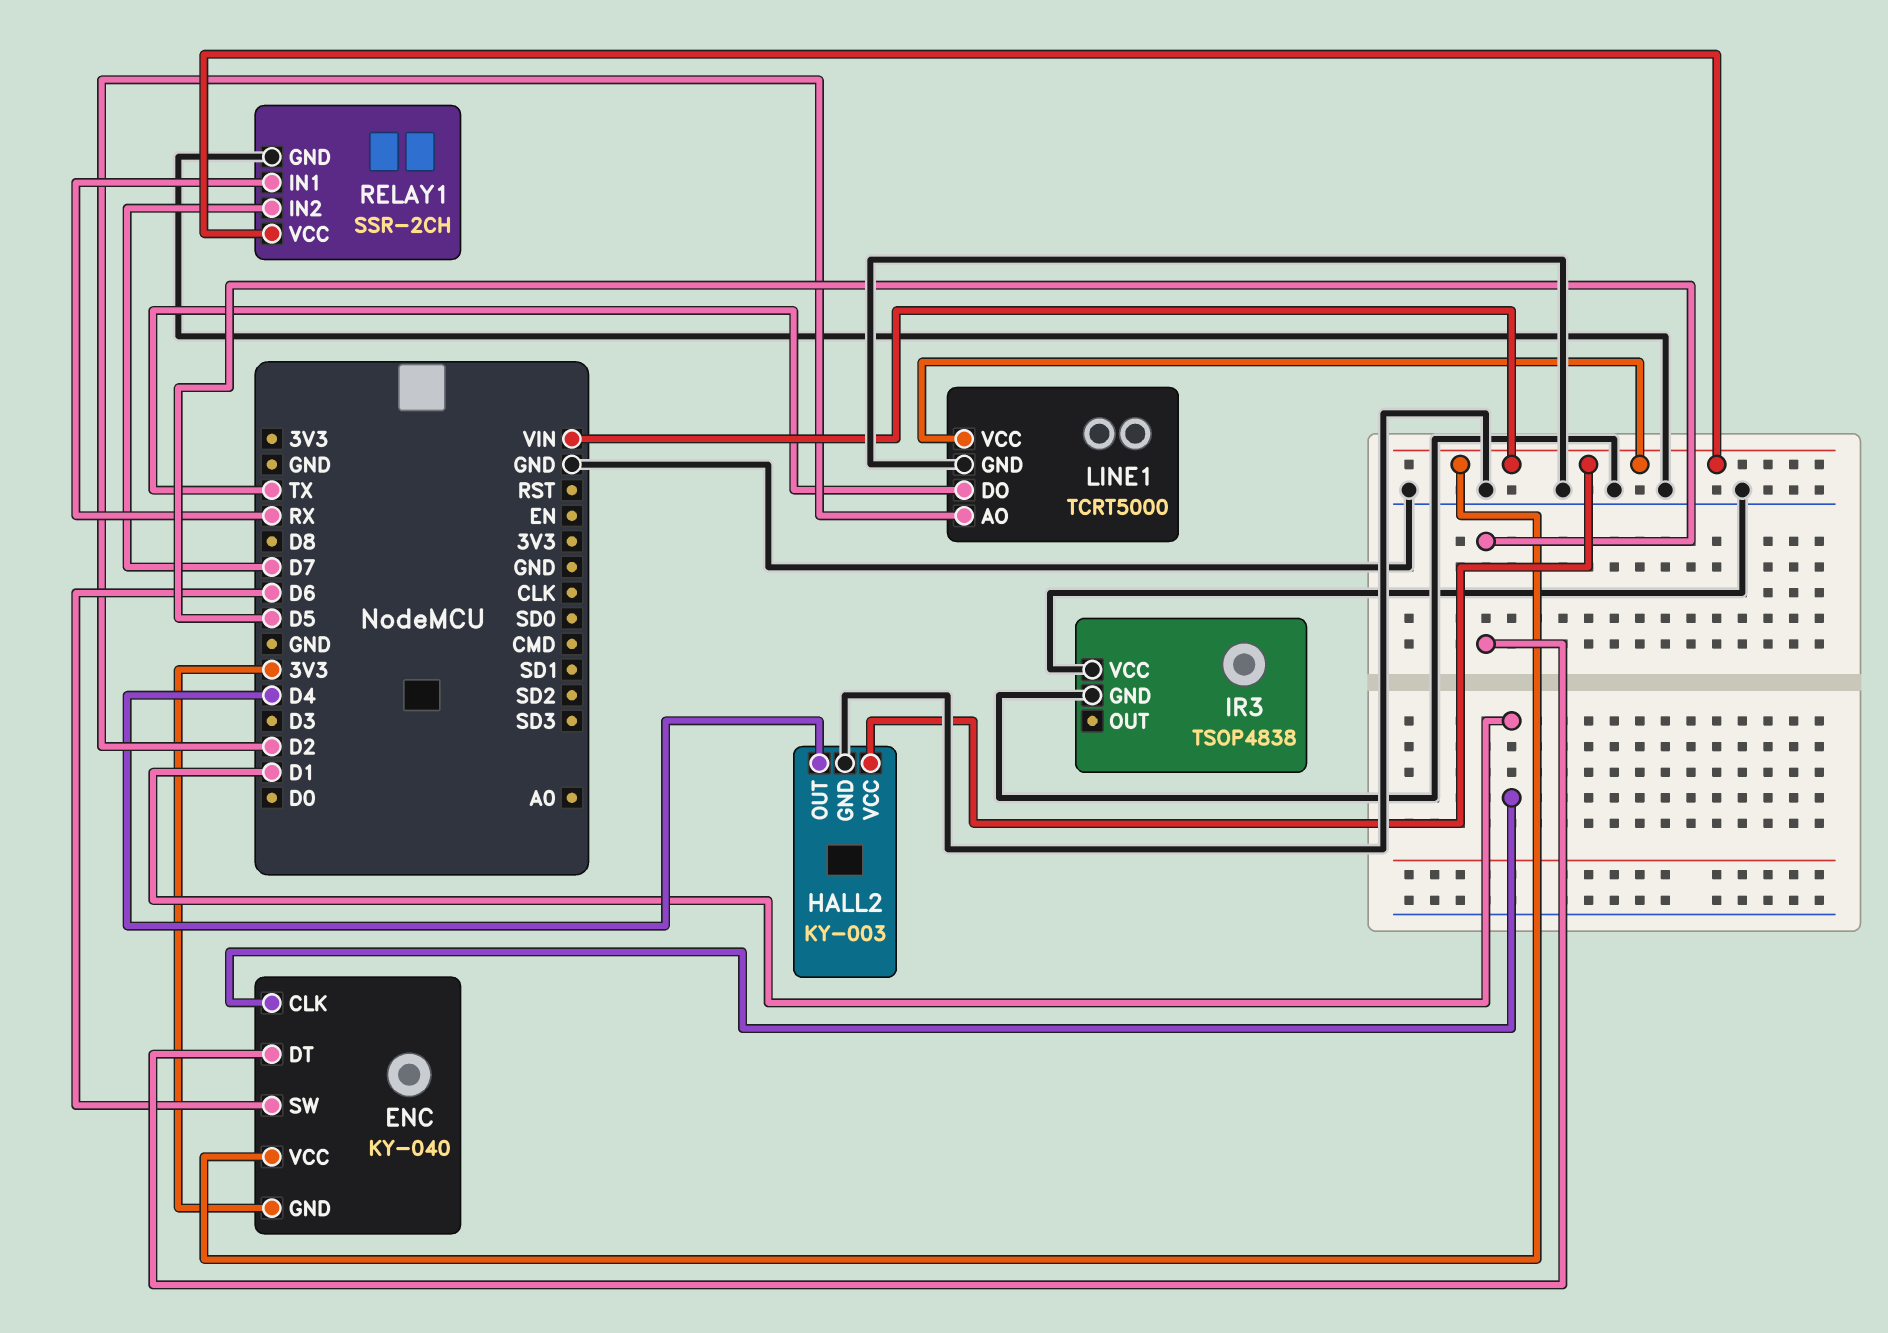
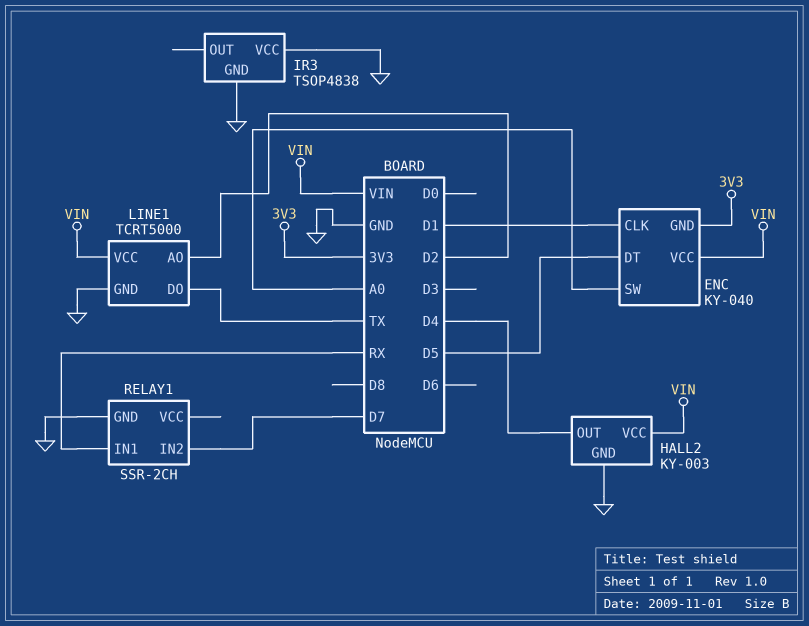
ENC pin SW: D6 -> A0
RELAY1 pin VCC: VIN -> none

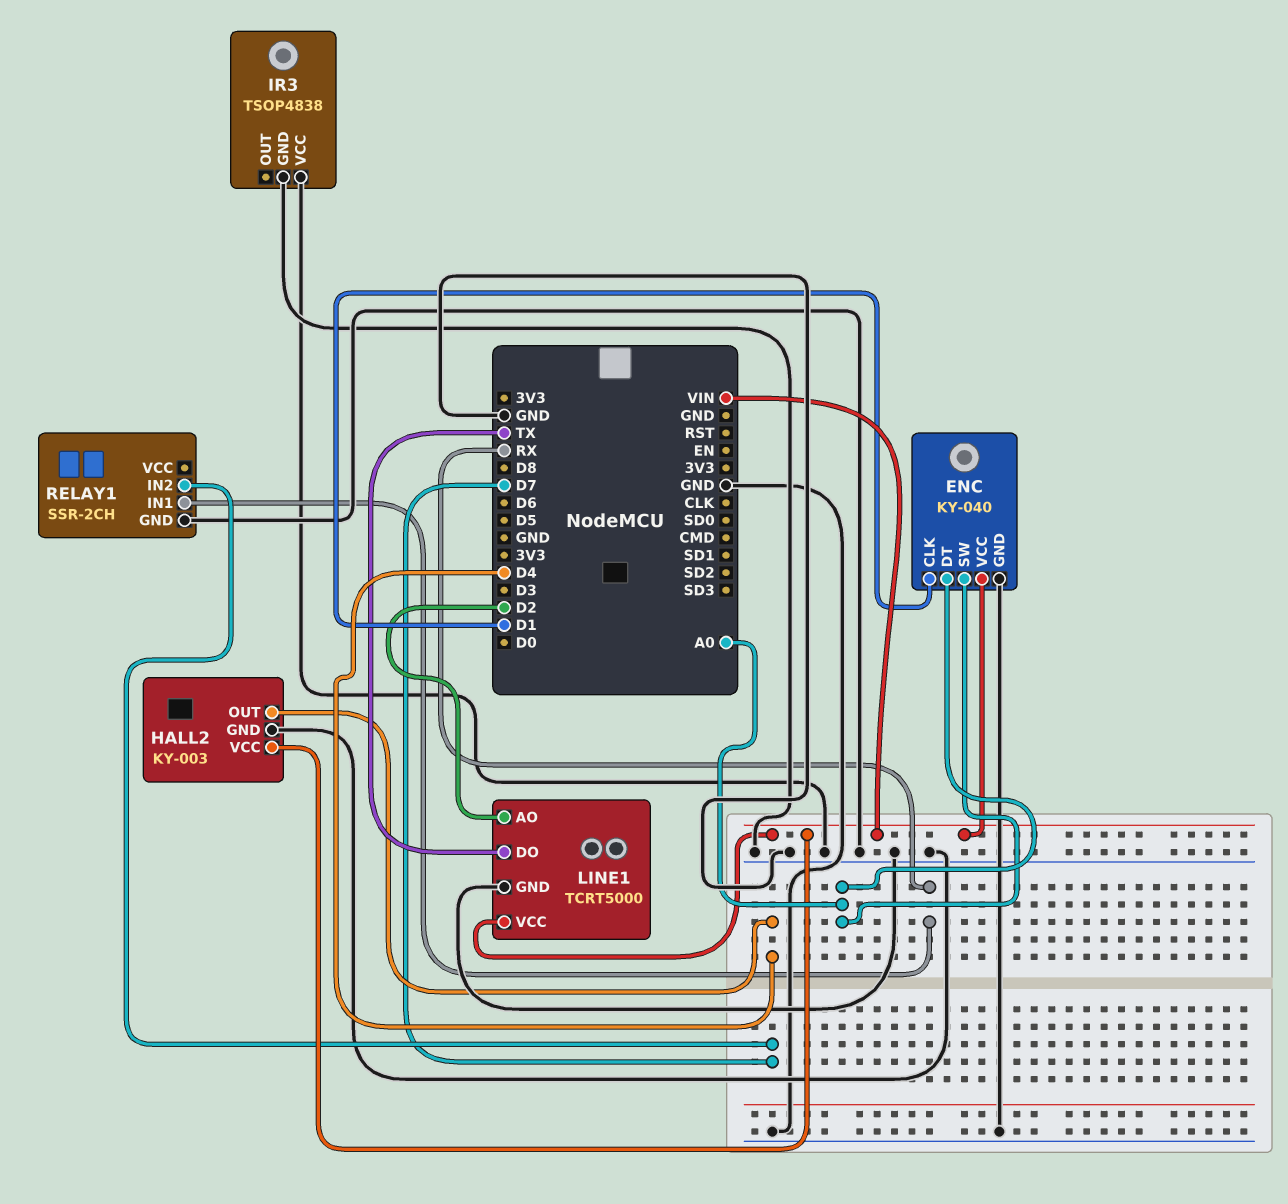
ENC pin DT: D5 -> A0
ENC pin GND: 3V3 -> GND

